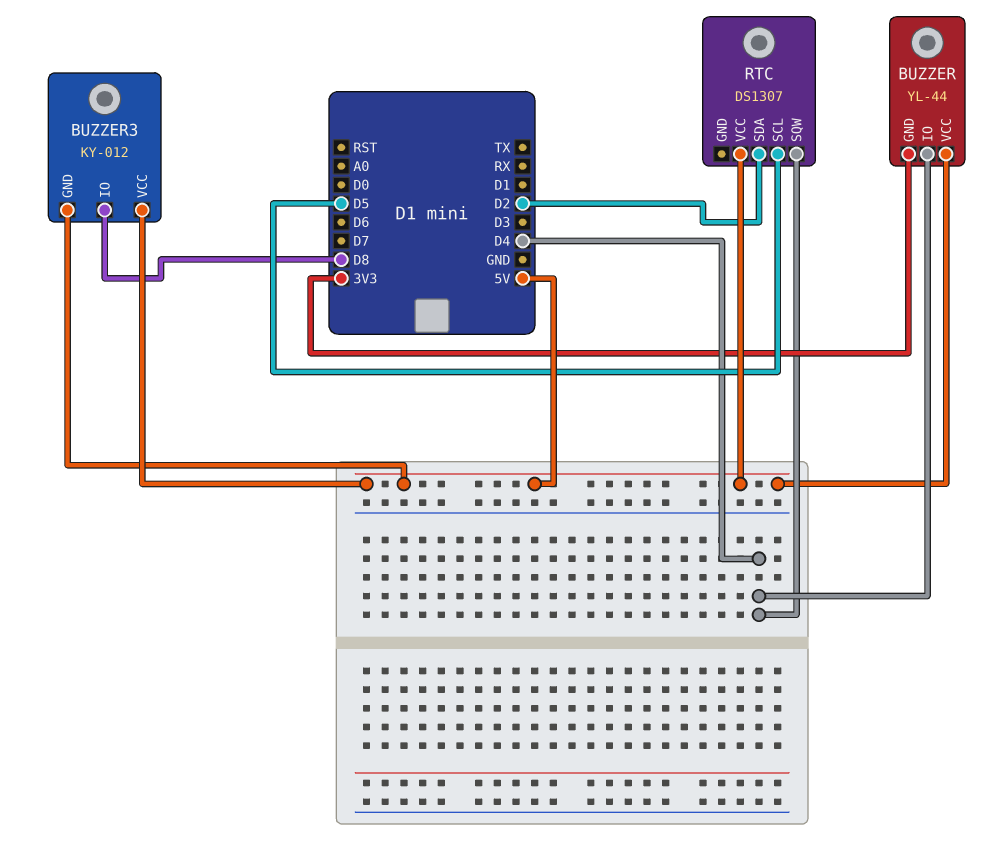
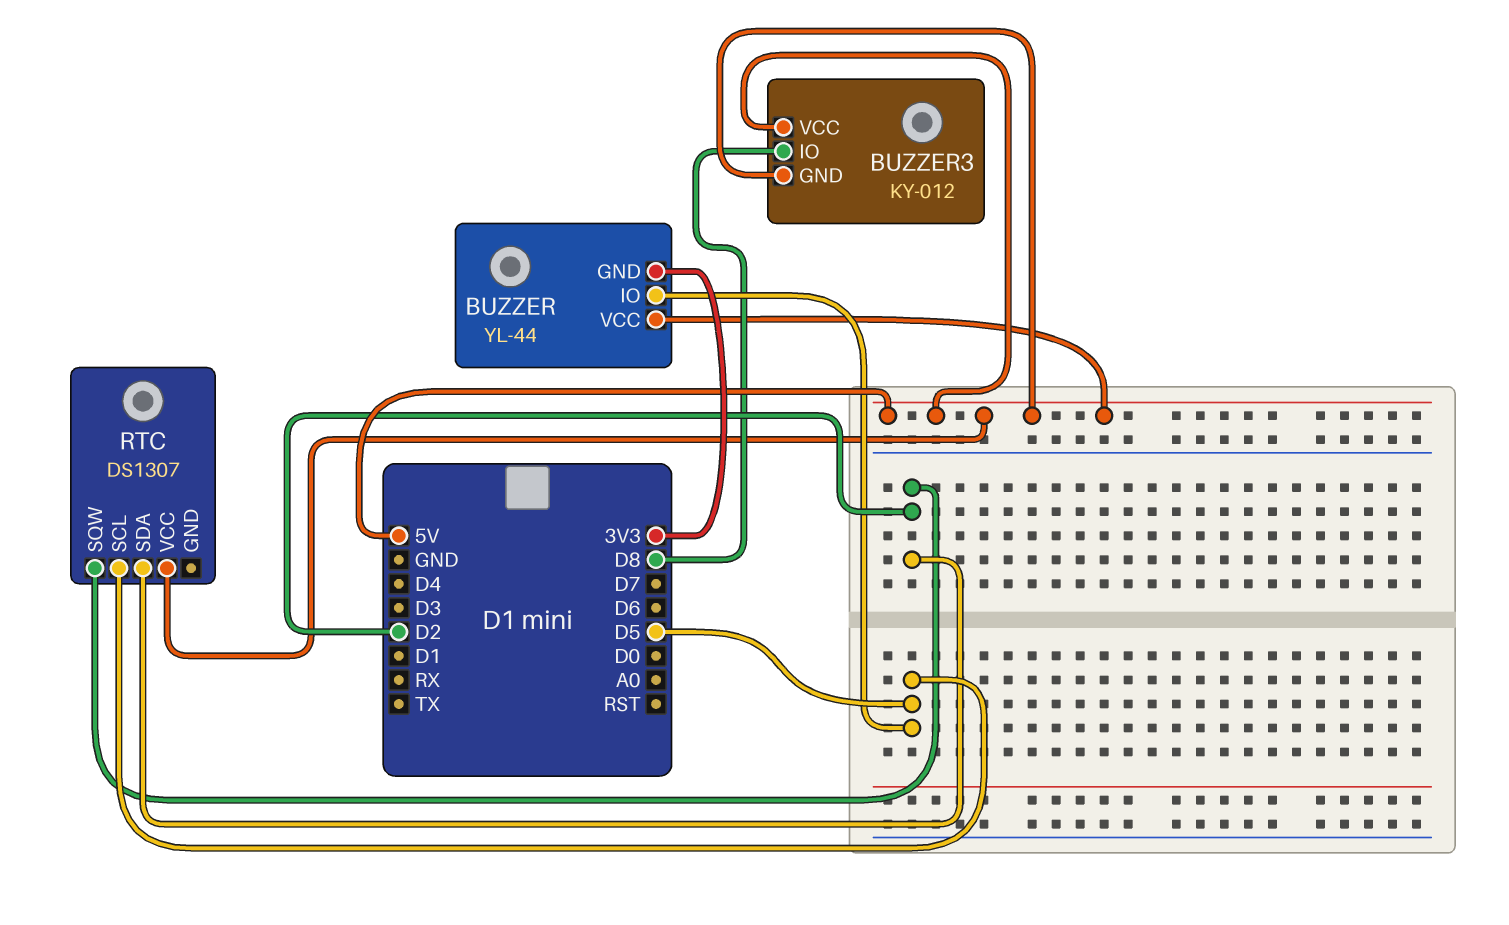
BUZZER pin IO: D4 -> D5
RTC pin SQW: D4 -> D2

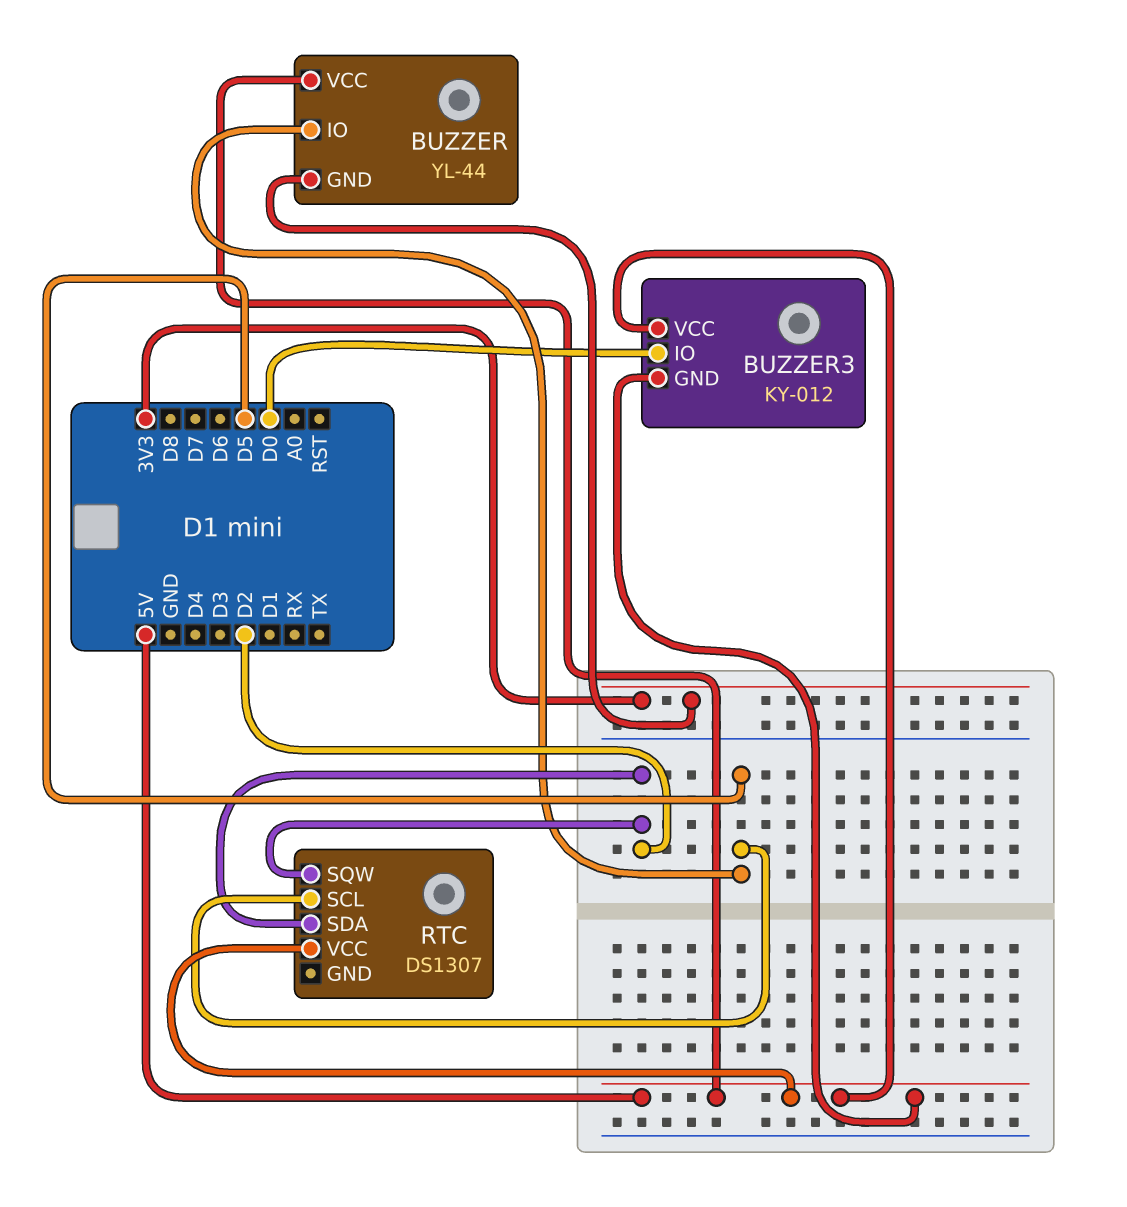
BUZZER3 pin IO: D8 -> D0

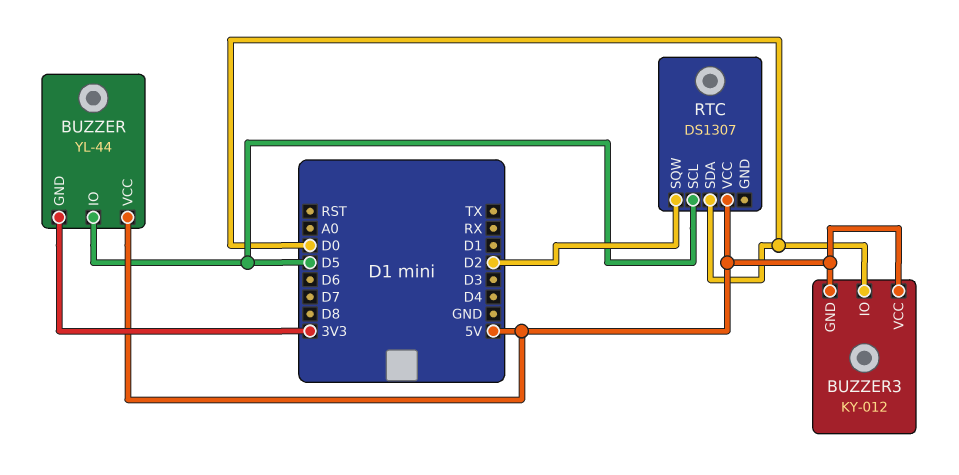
RTC pin SDA: D2 -> D0

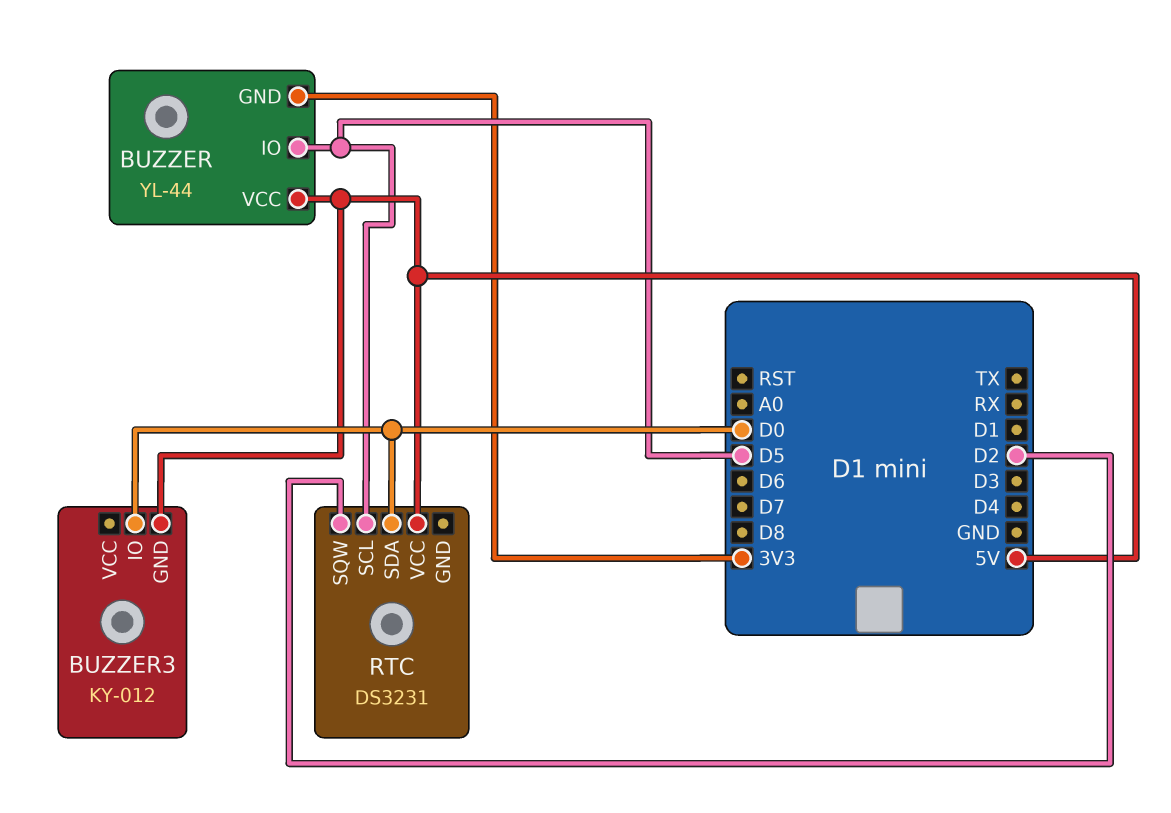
BUZZER3 pin VCC: 5V -> none
RTC: DS1307 -> DS3231

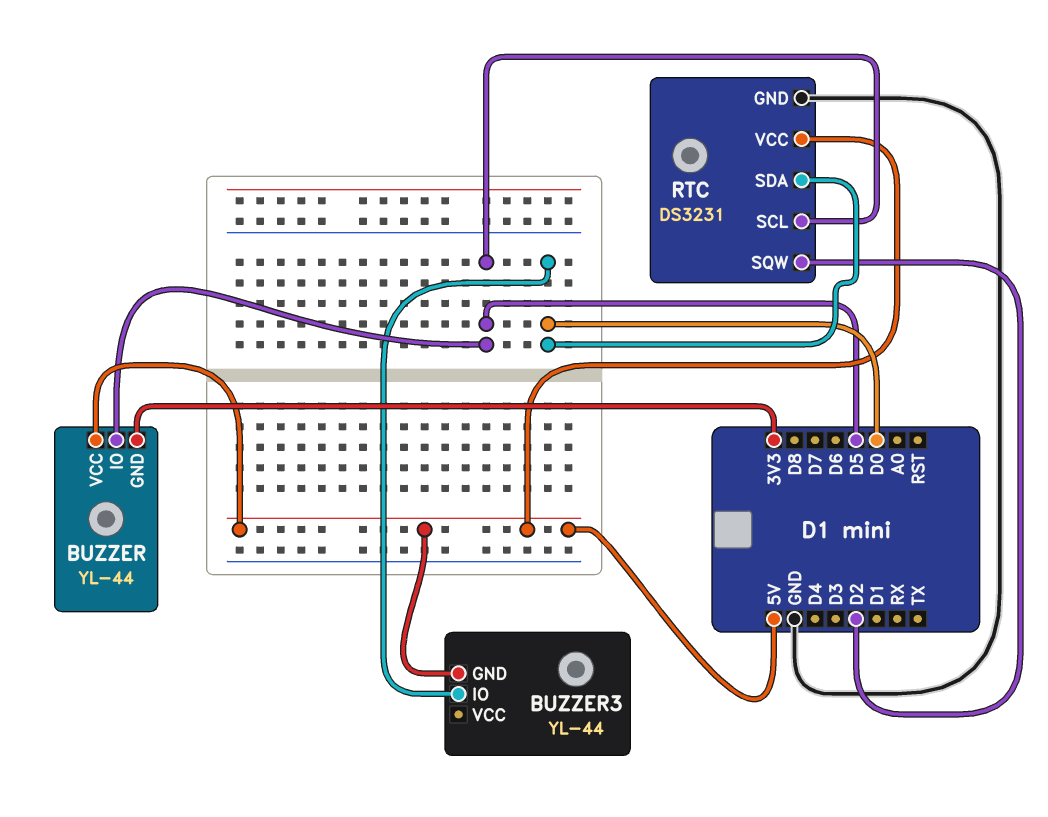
BUZZER3: KY-012 -> YL-44
RTC pin GND: none -> GND

